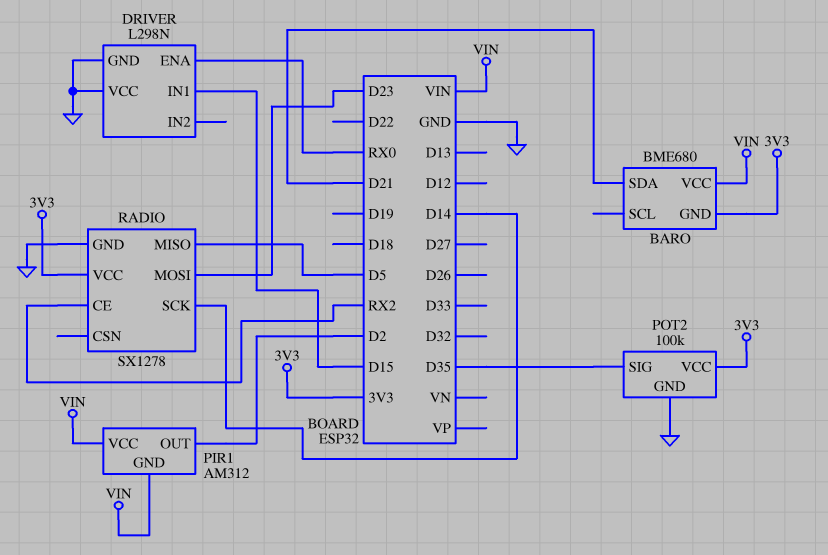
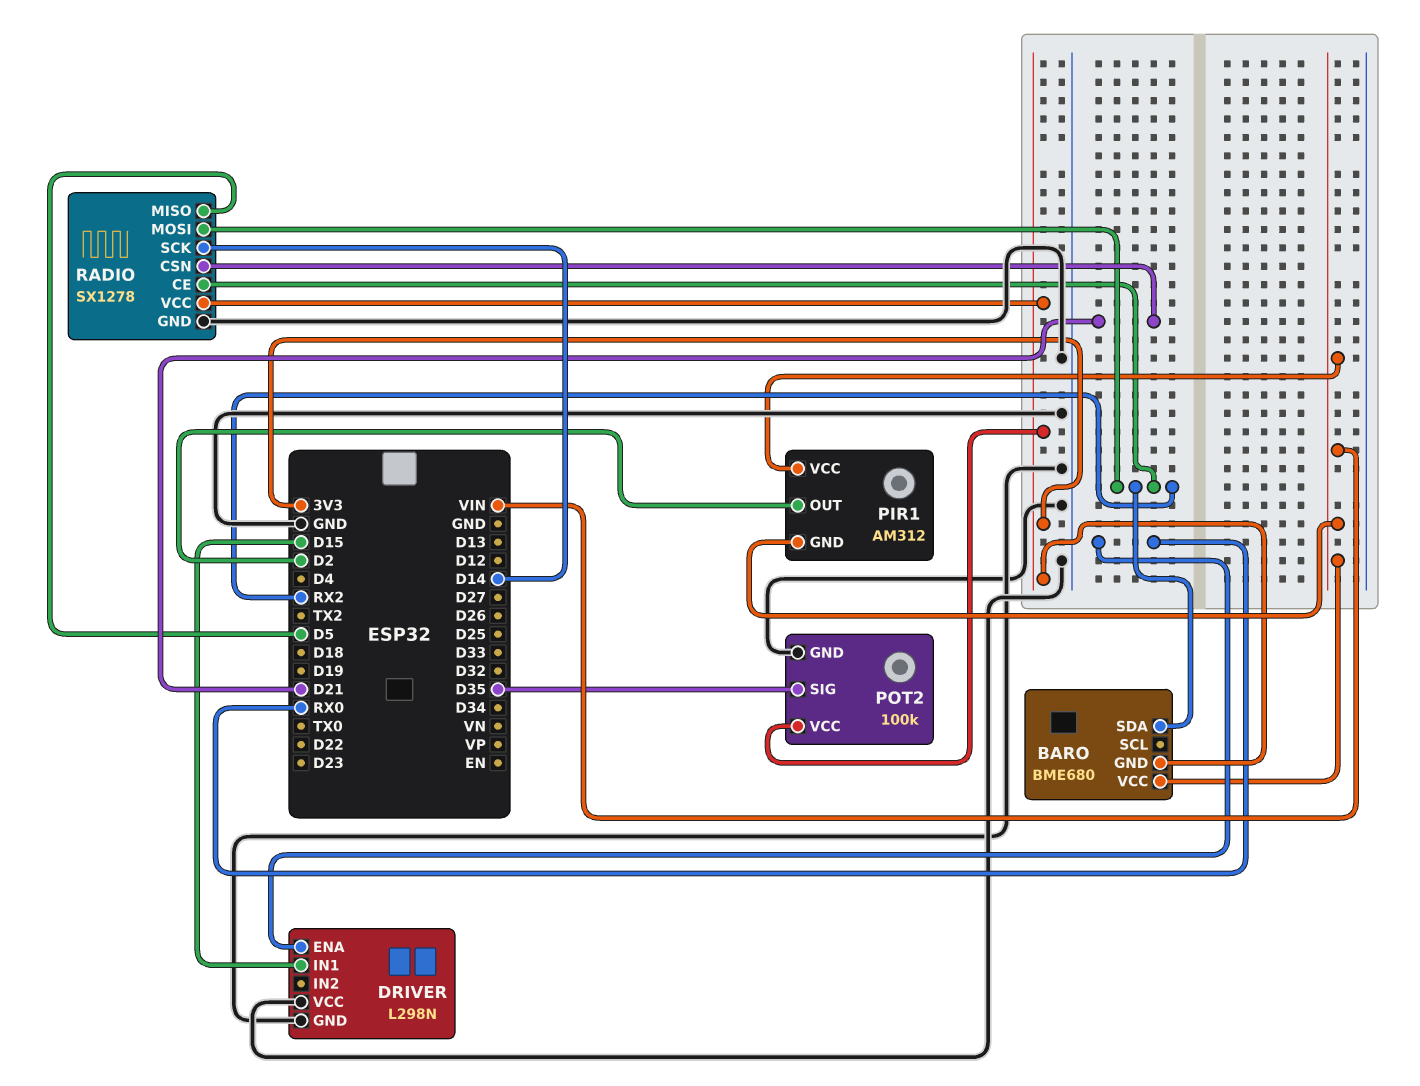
BARO pin SDA: D21 -> RX2
RADIO pin CSN: none -> D21
RADIO pin MOSI: D23 -> RX2

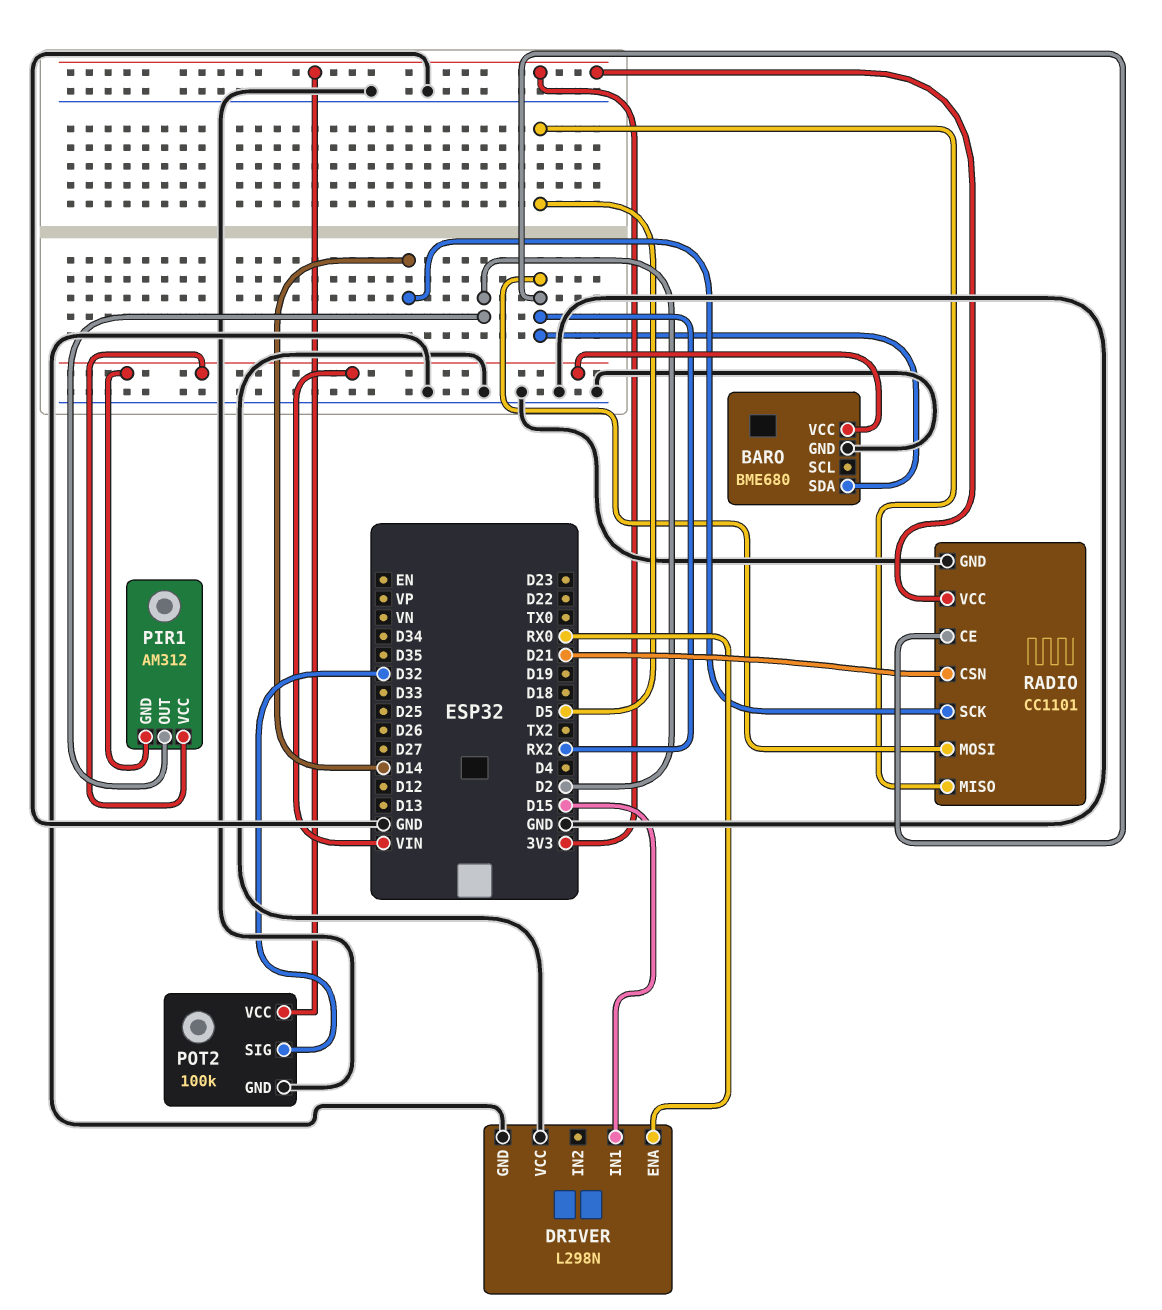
BARO pin GND: 3V3 -> GND
POT2 pin SIG: D35 -> D32
RADIO: SX1278 -> CC1101

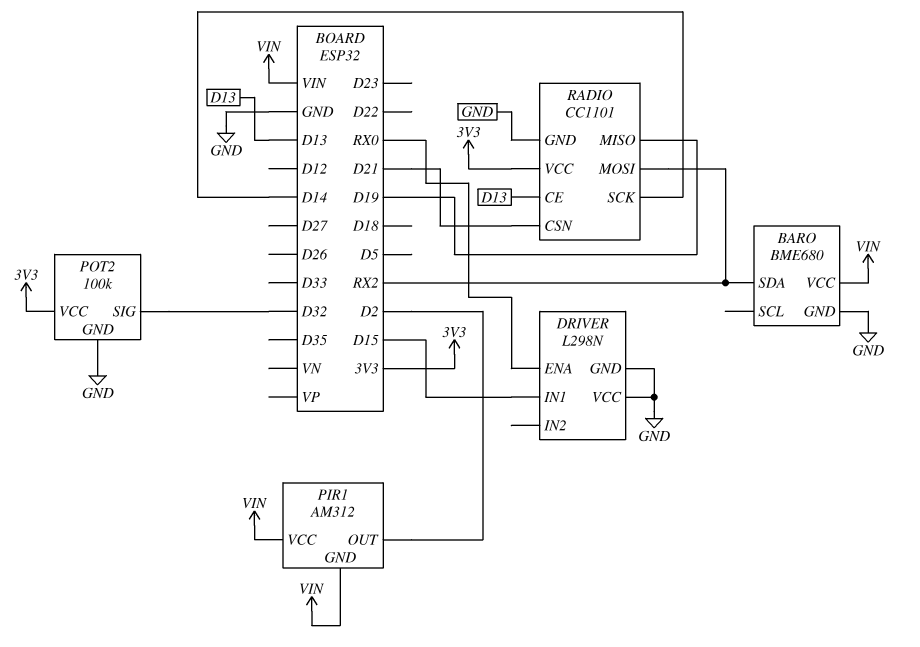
RADIO pin CE: RX2 -> D13
RADIO pin MISO: D5 -> D19

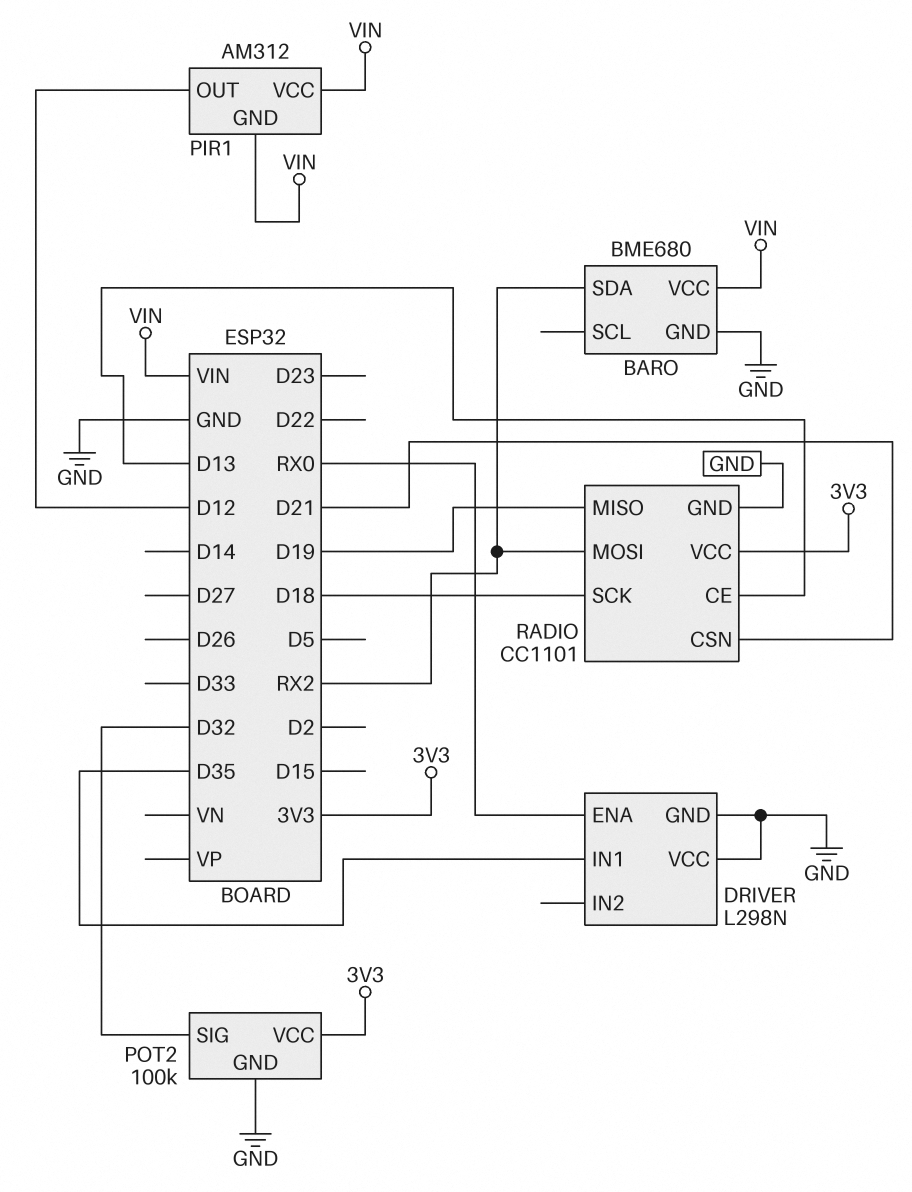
DRIVER pin IN1: D15 -> D35
PIR1 pin OUT: D2 -> D12
RADIO pin SCK: D14 -> D18

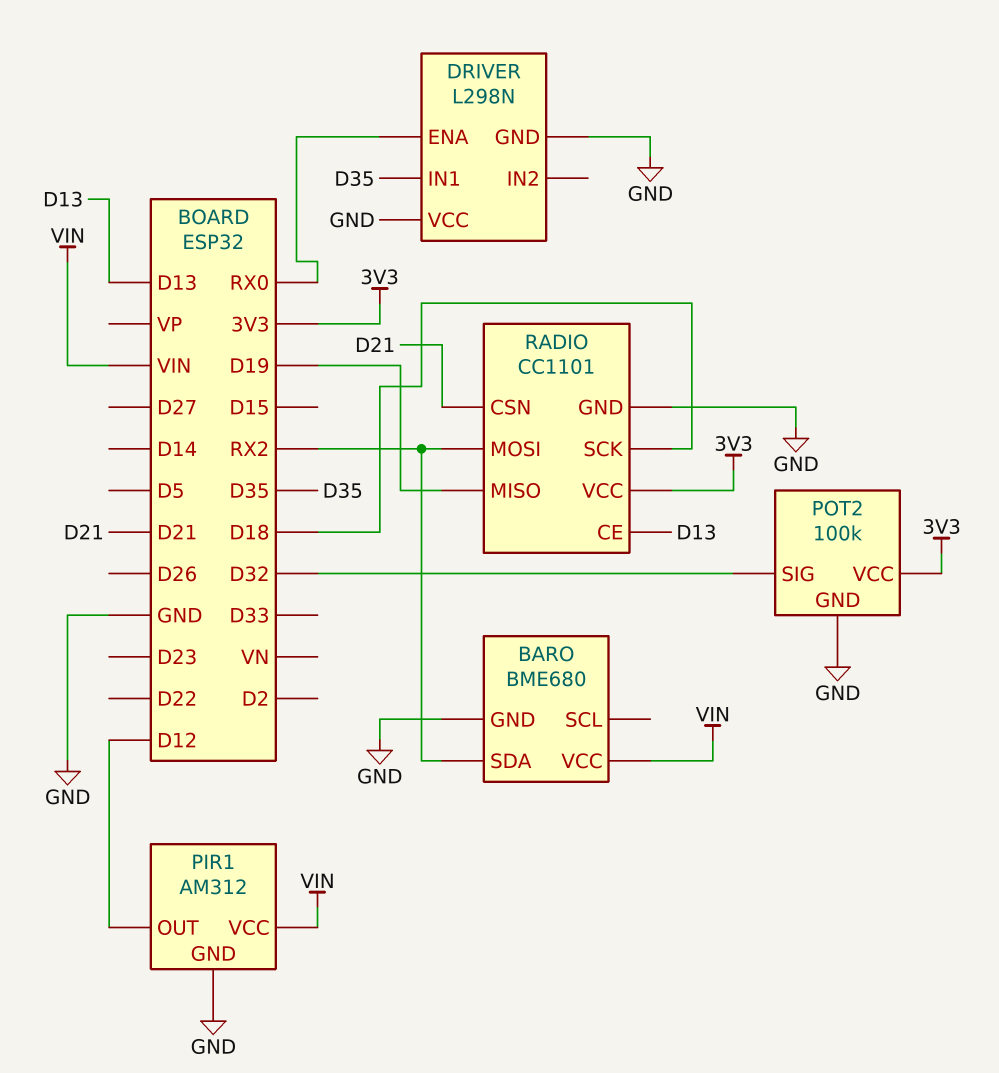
PIR1 pin GND: VIN -> GND

